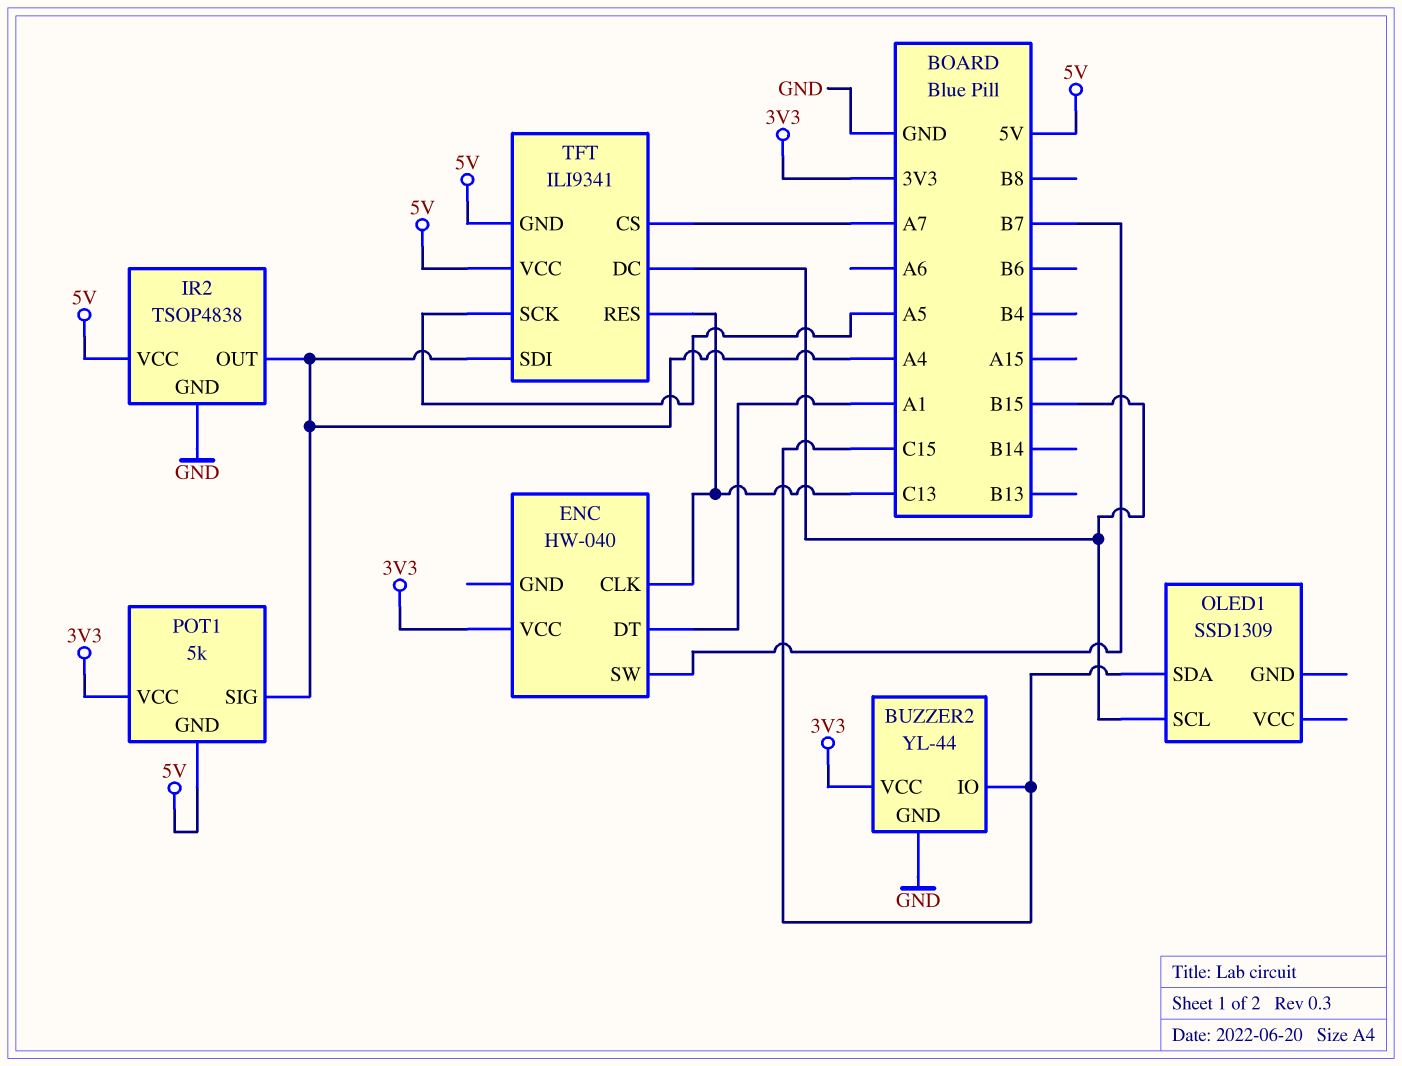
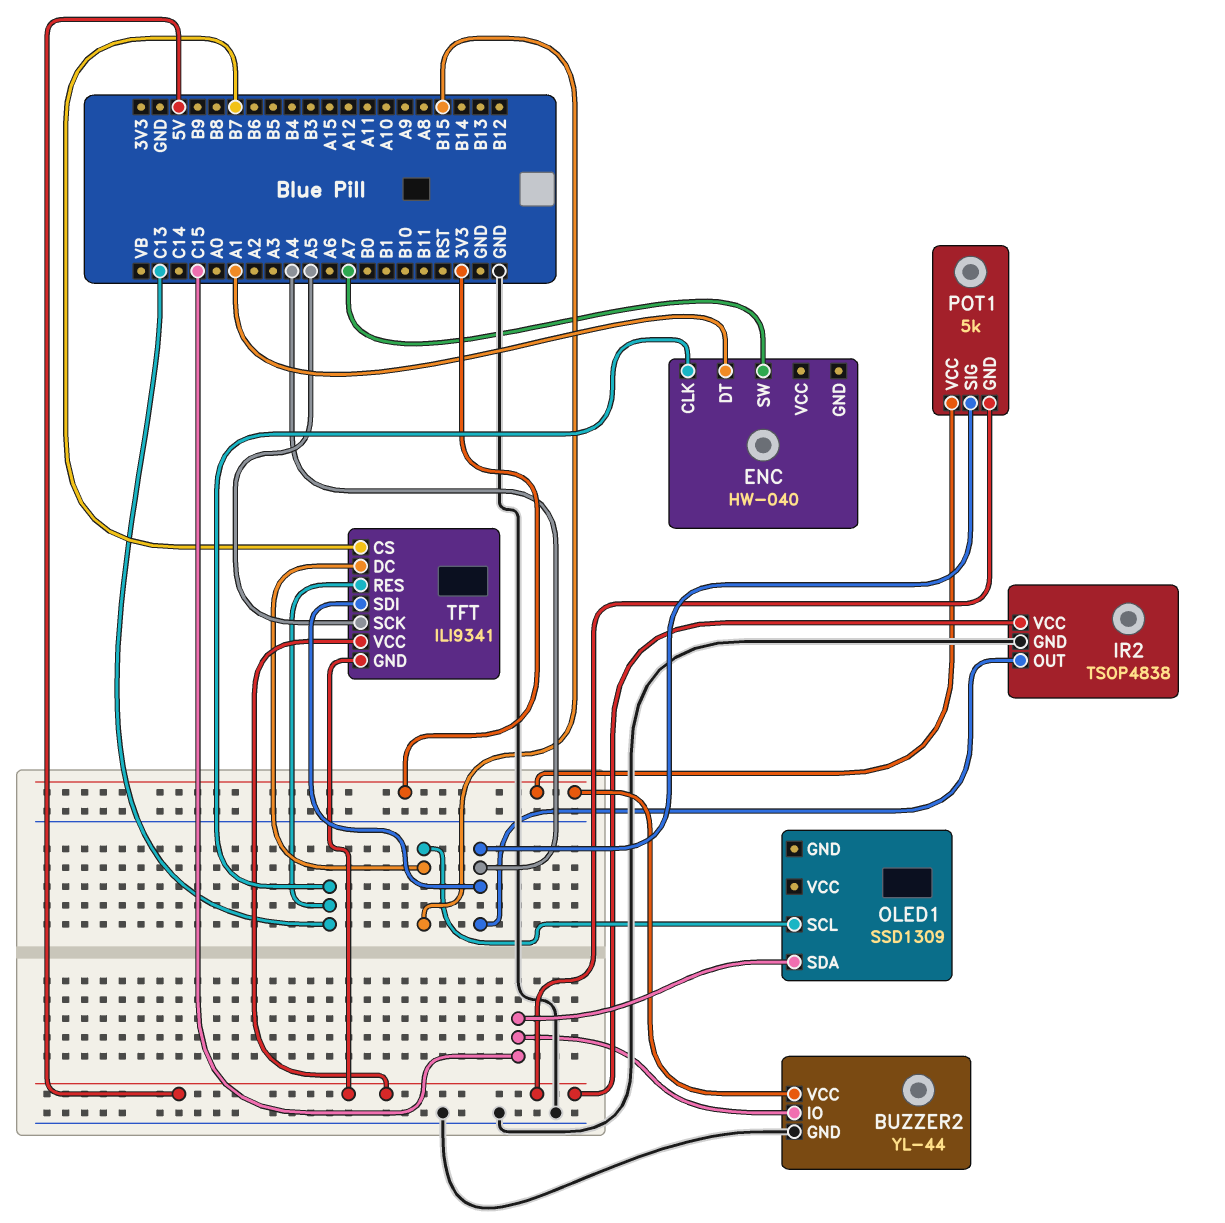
ENC pin SW: B7 -> A7
ENC pin VCC: 3V3 -> none
TFT pin CS: A7 -> B7

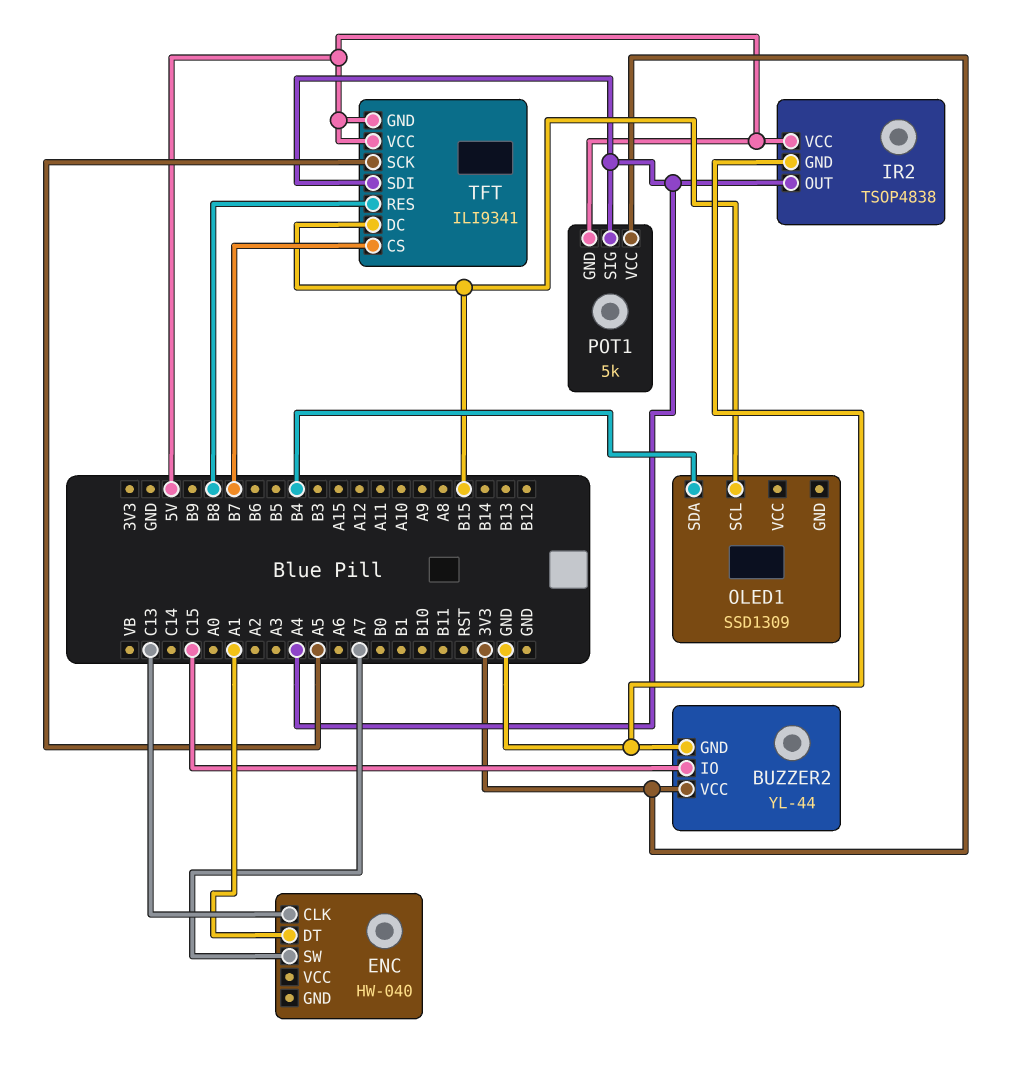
OLED1 pin SDA: C15 -> B4
TFT pin RES: C13 -> B8

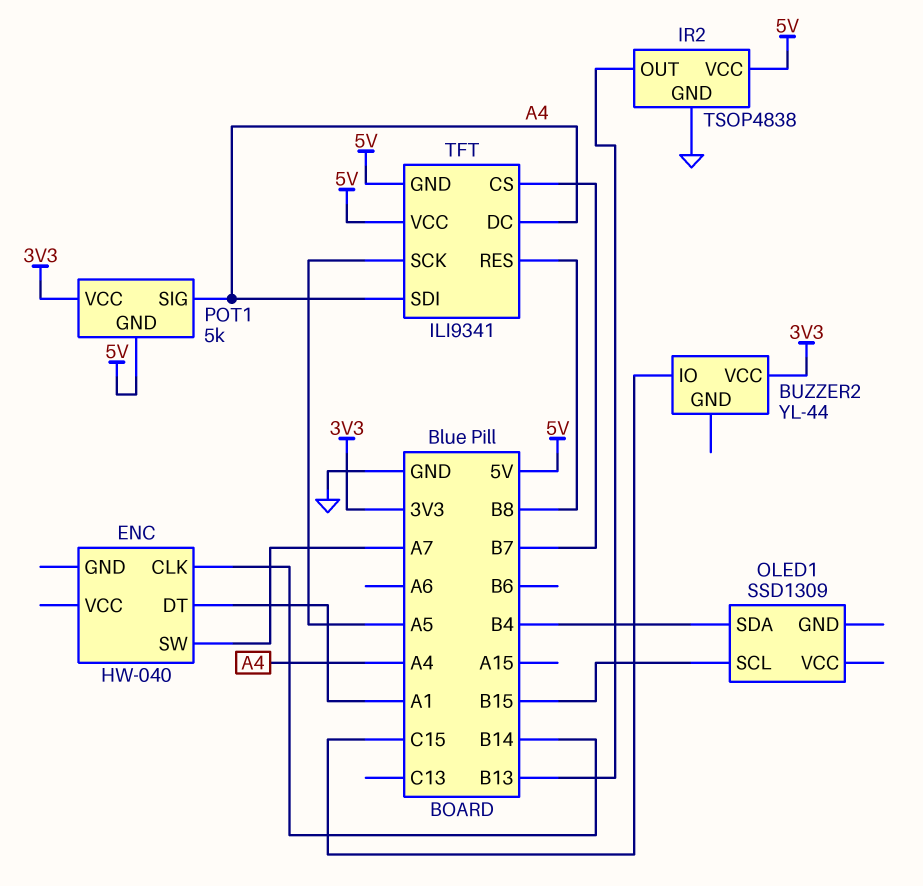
BUZZER2 pin GND: GND -> none
ENC pin CLK: C13 -> B14
IR2 pin OUT: A4 -> B13
TFT pin DC: B15 -> A4

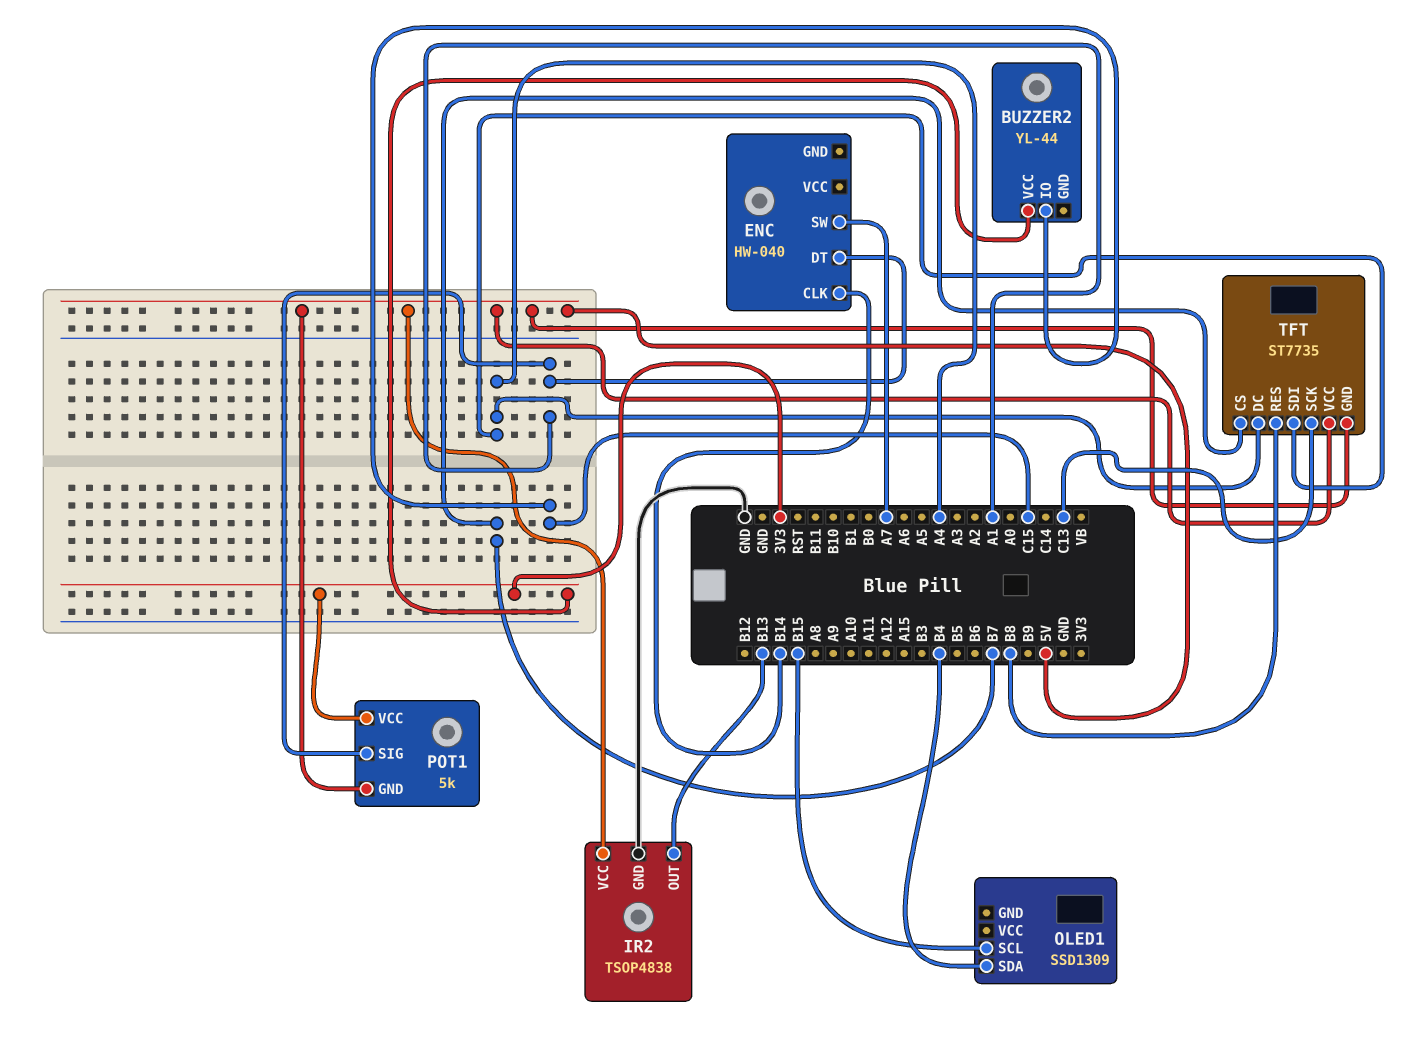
POT1 pin SIG: A4 -> A1
TFT: ILI9341 -> ST7735
TFT pin SCK: A5 -> C13

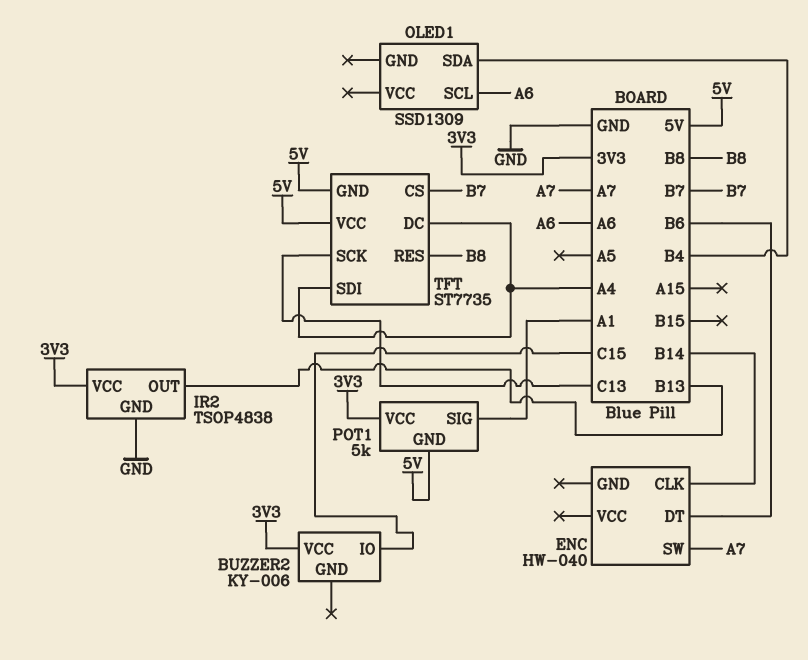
BUZZER2: YL-44 -> KY-006
ENC pin DT: A1 -> B6
IR2 pin VCC: 5V -> 3V3
OLED1 pin SCL: B15 -> A6

